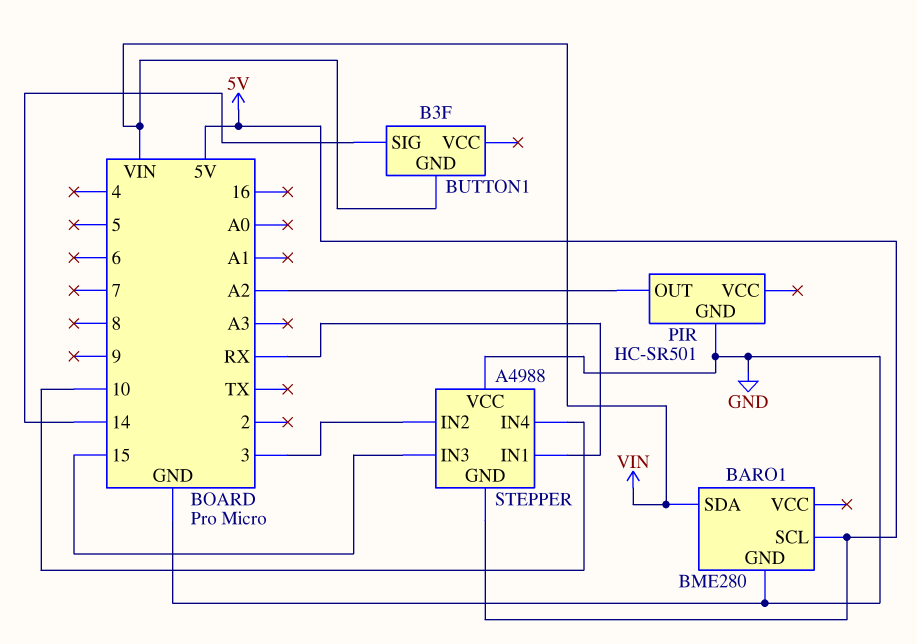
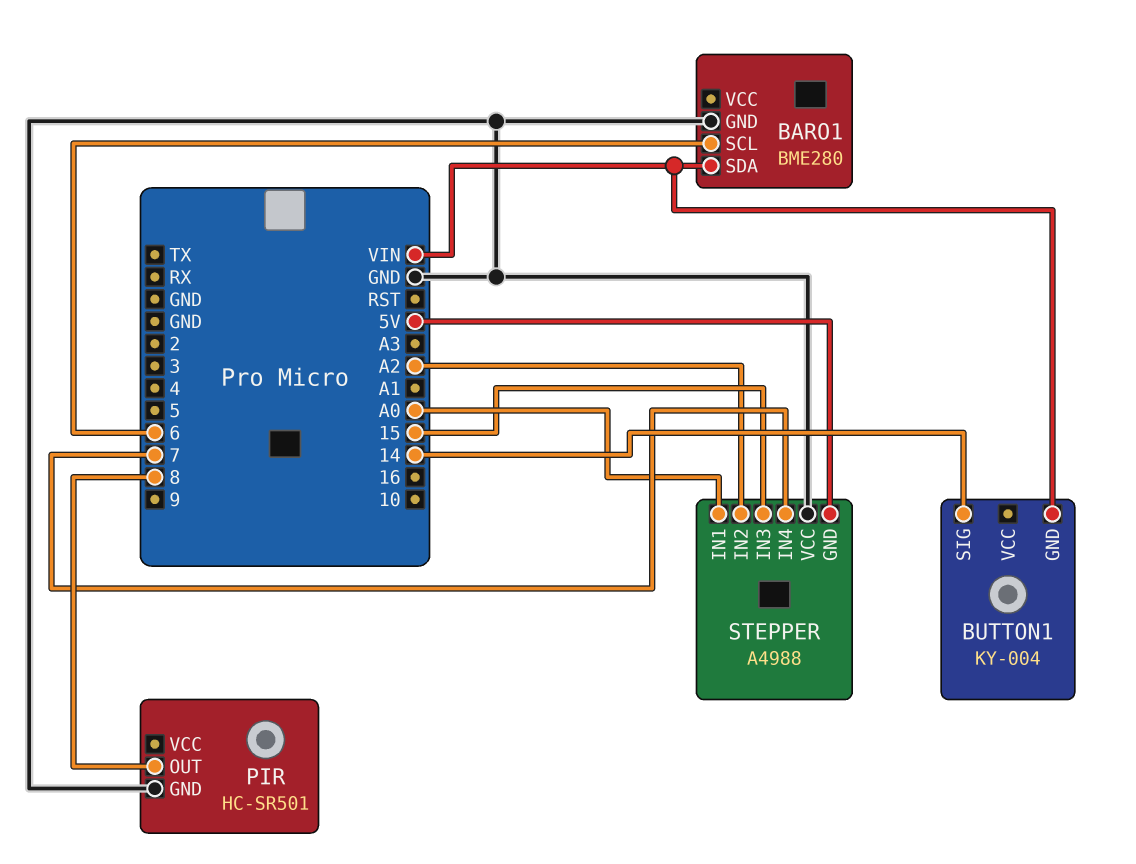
BARO1 pin SCL: 5V -> 6
BUTTON1: B3F -> KY-004
PIR pin OUT: A2 -> 8
STEPPER pin IN1: RX -> A0
STEPPER pin IN2: 3 -> A2
STEPPER pin IN4: 10 -> 7

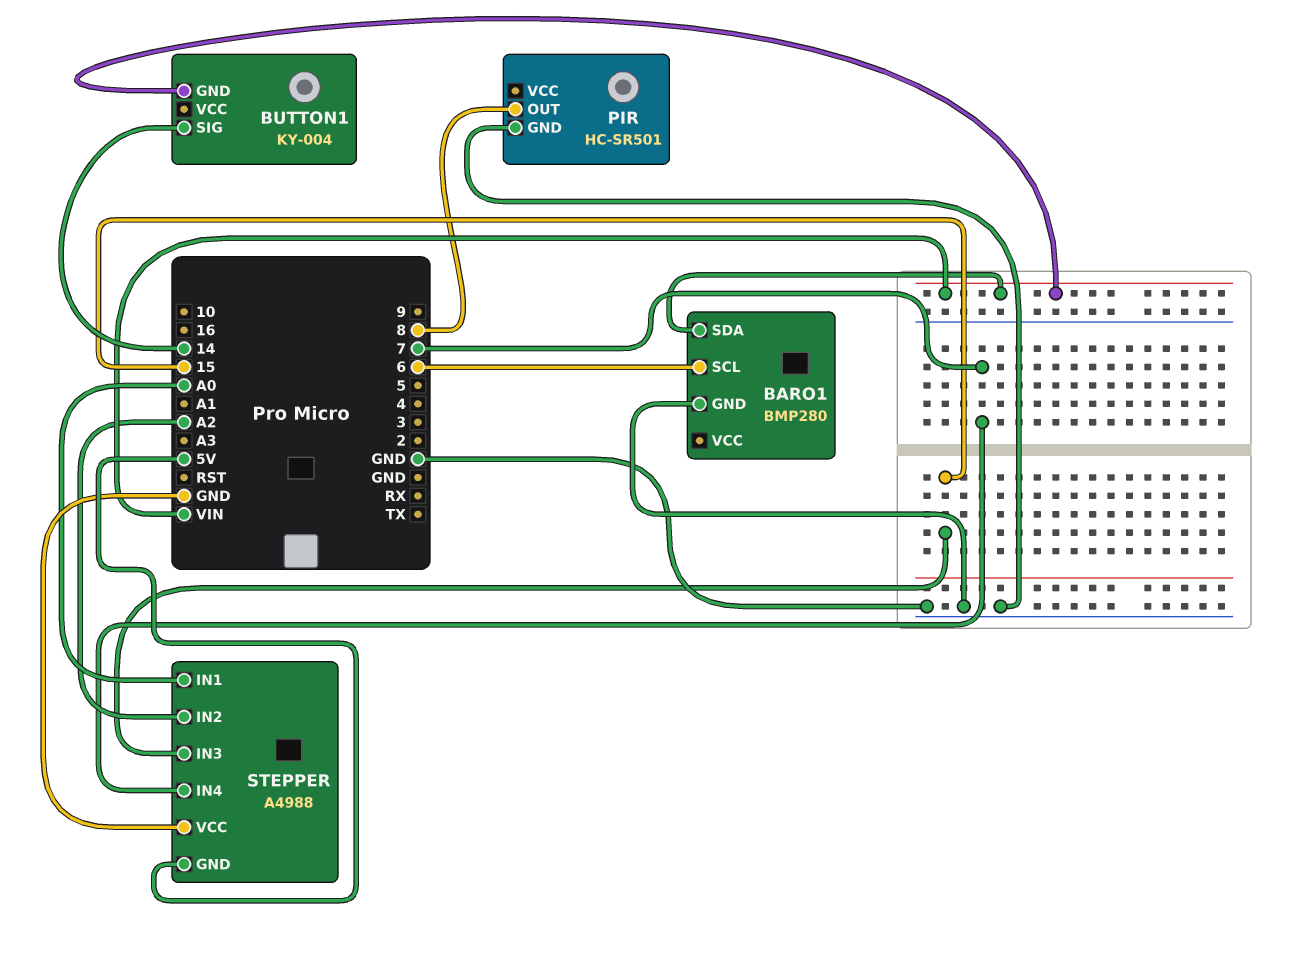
BARO1: BME280 -> BMP280

